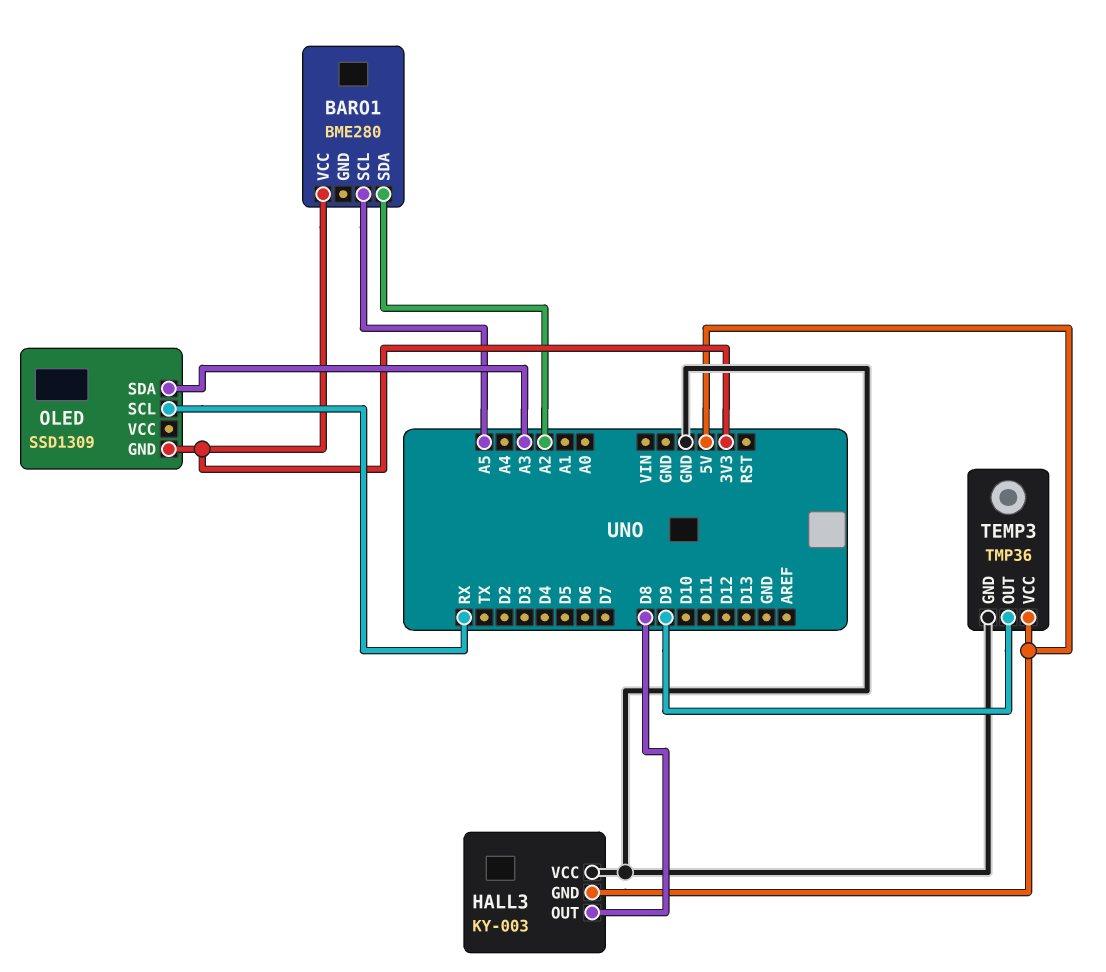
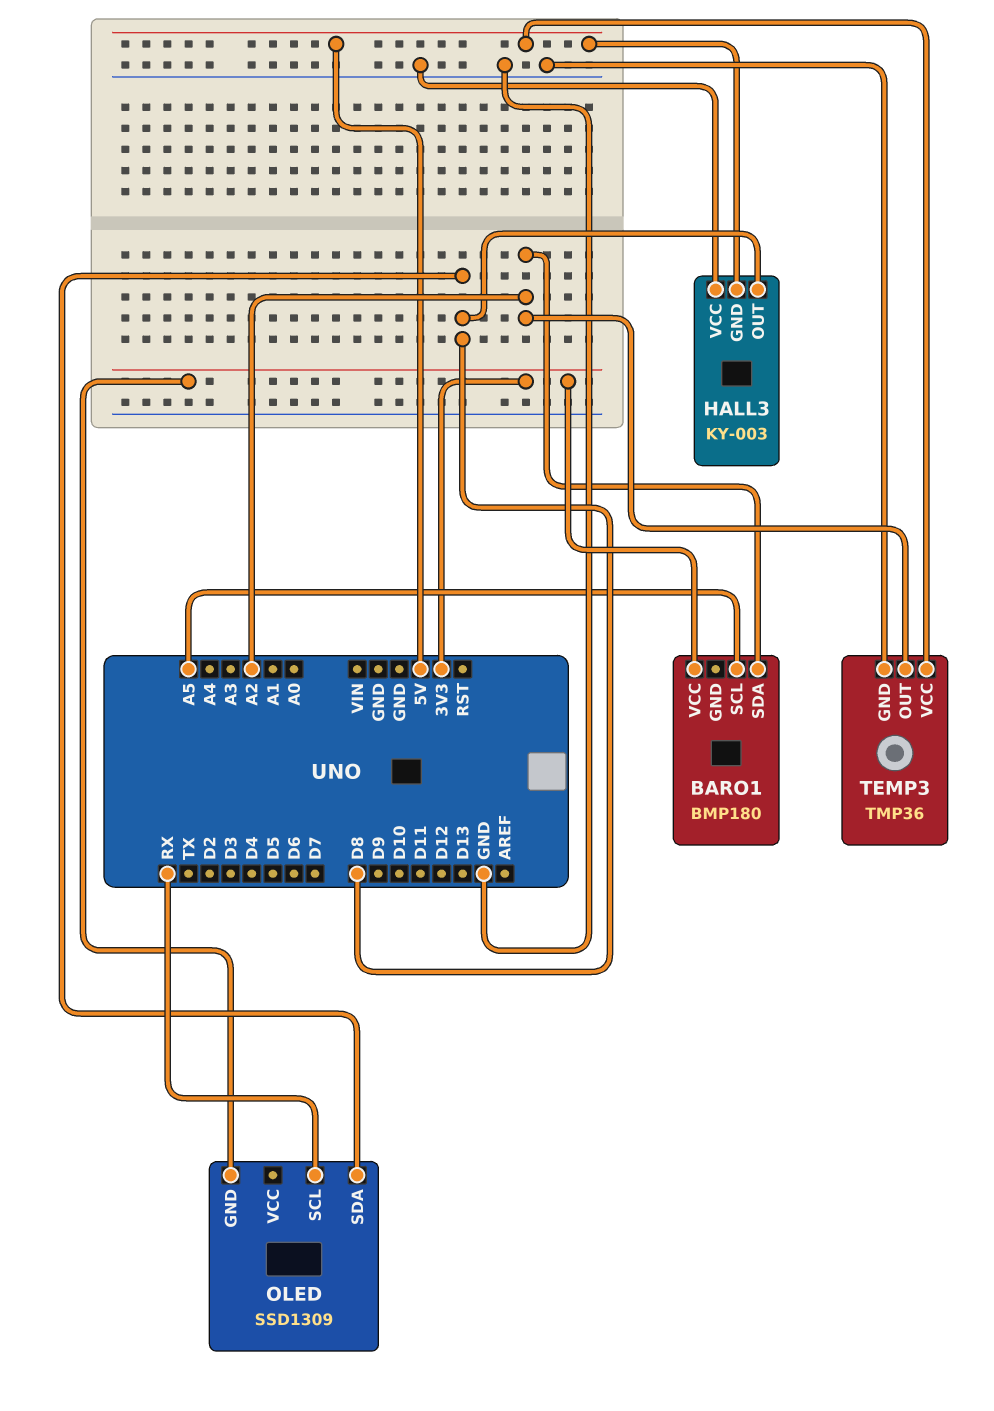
BARO1: BME280 -> BMP180
OLED pin SDA: A3 -> D8
TEMP3 pin OUT: D9 -> A2

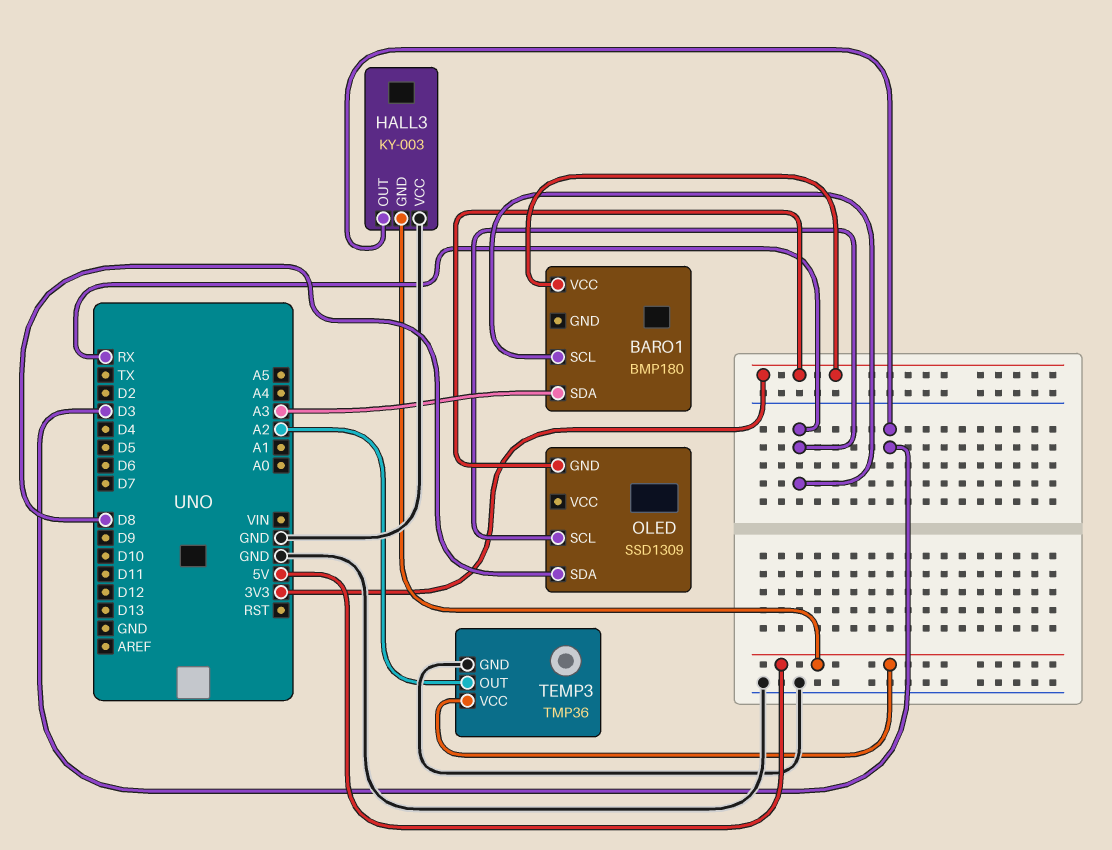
BARO1 pin SCL: A5 -> RX
BARO1 pin SDA: A2 -> A3
HALL3 pin OUT: D8 -> D3

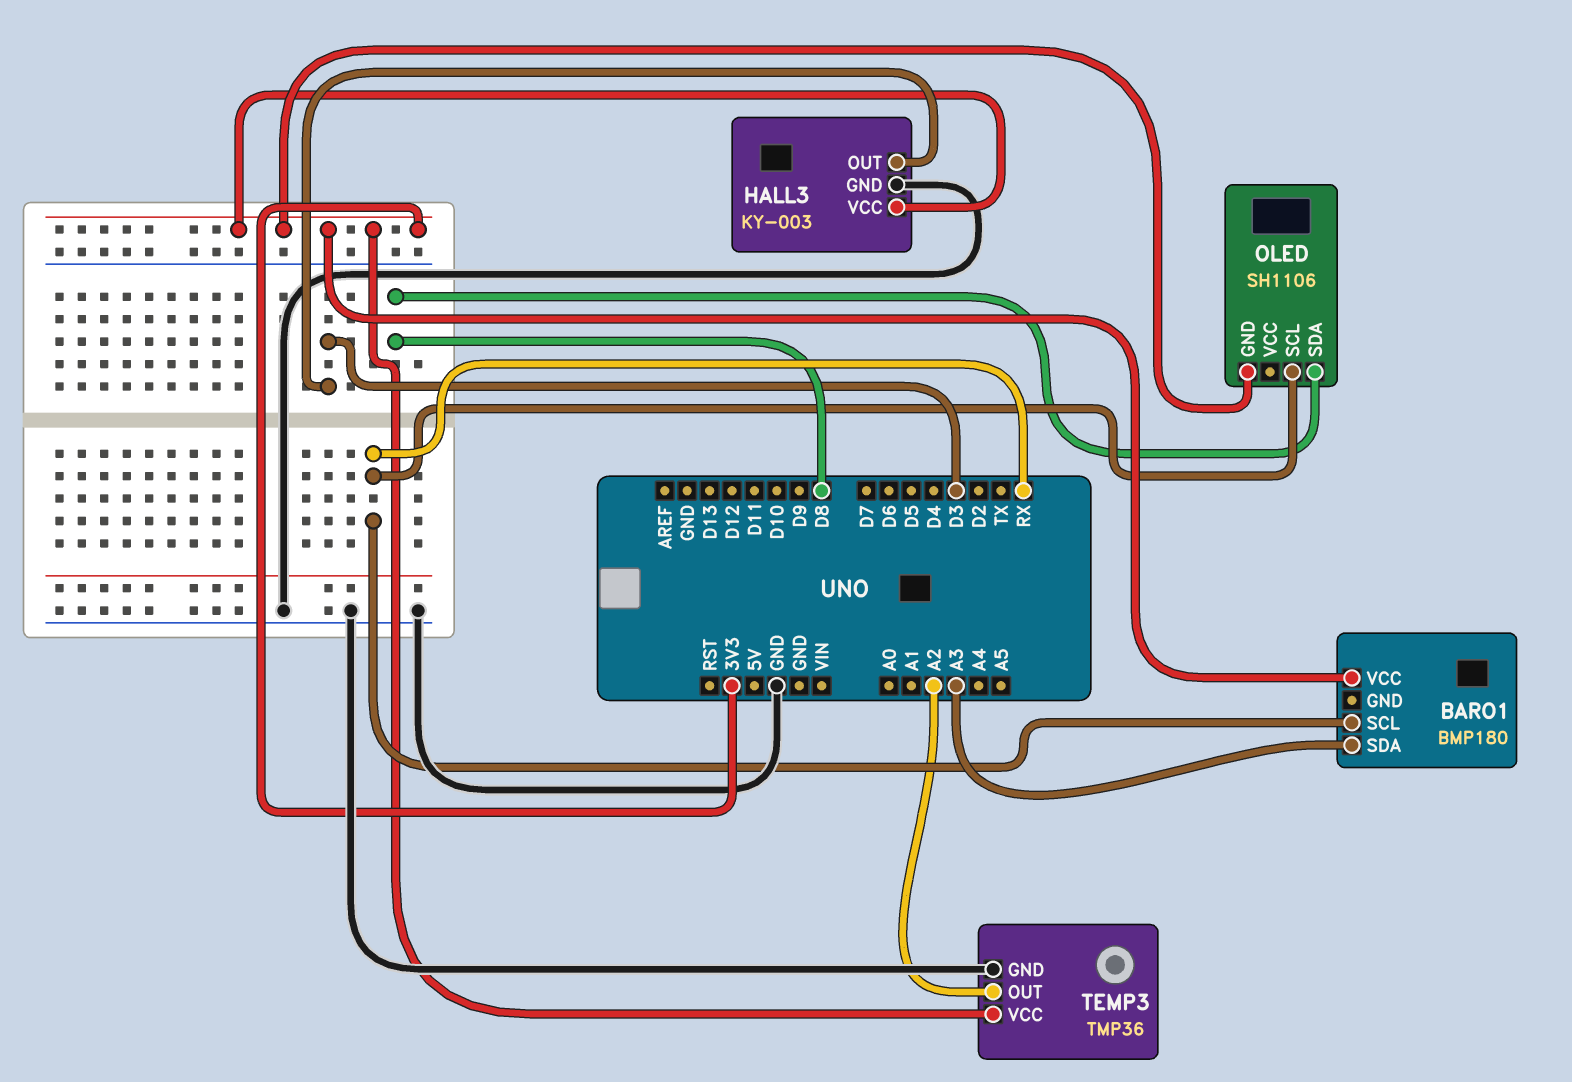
HALL3 pin GND: 5V -> GND
HALL3 pin VCC: GND -> 3V3
OLED: SSD1309 -> SH1106
TEMP3 pin VCC: 5V -> 3V3

